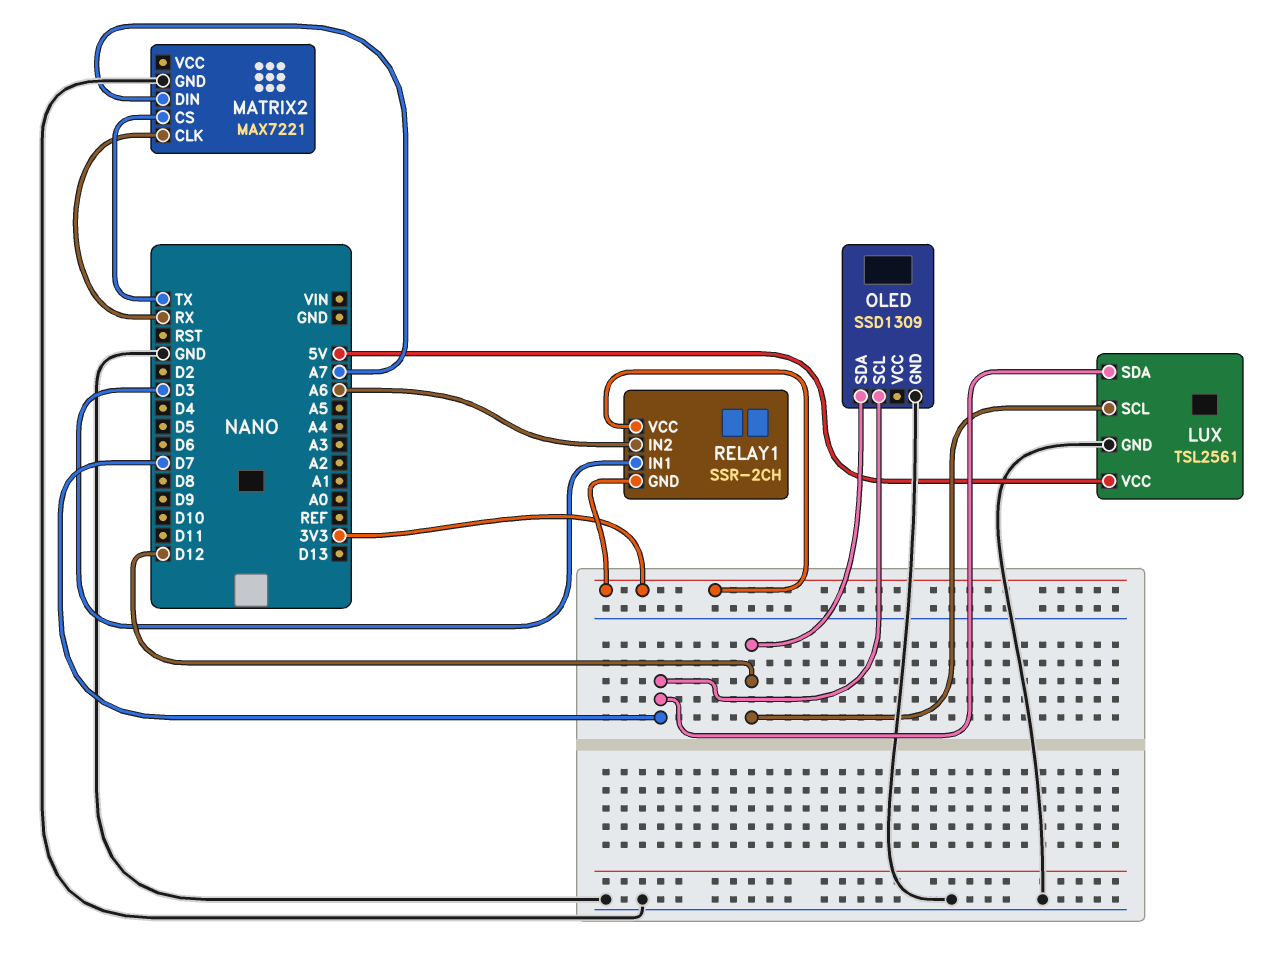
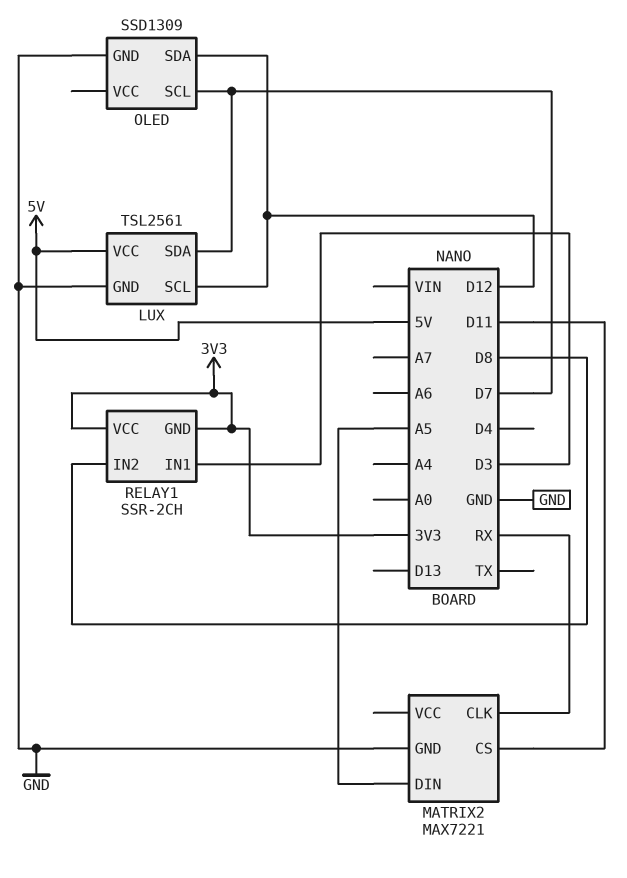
MATRIX2 pin CS: TX -> D11
MATRIX2 pin DIN: A7 -> A5
RELAY1 pin IN2: A6 -> D8

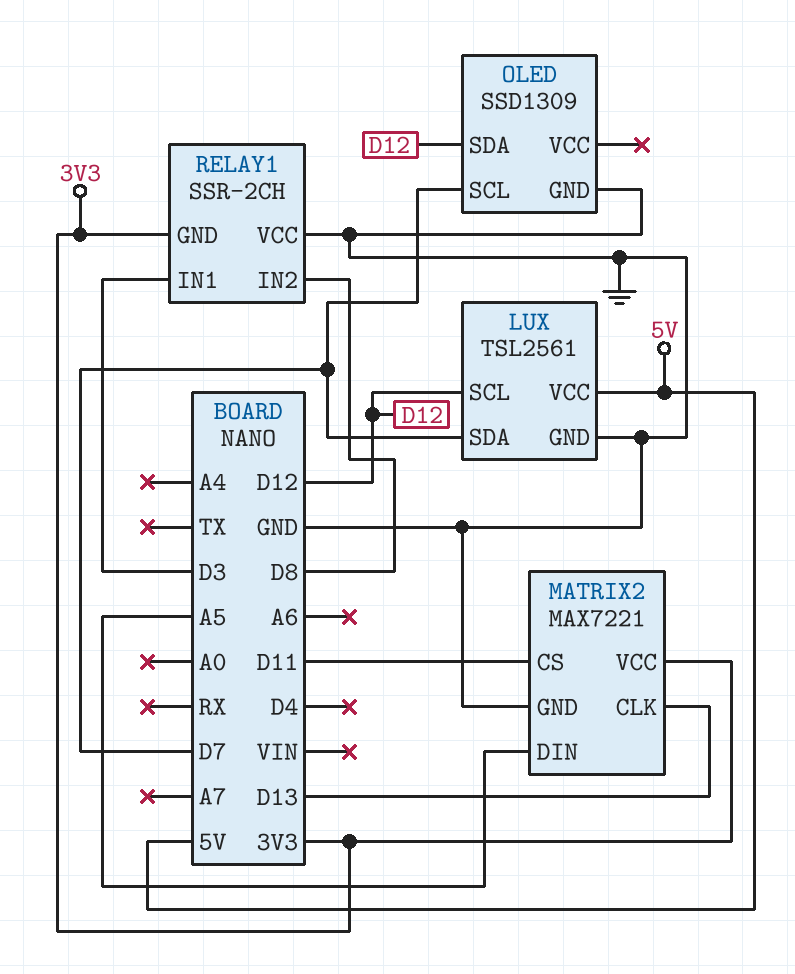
MATRIX2 pin CLK: RX -> D13
MATRIX2 pin VCC: none -> 3V3
RELAY1 pin VCC: 3V3 -> GND

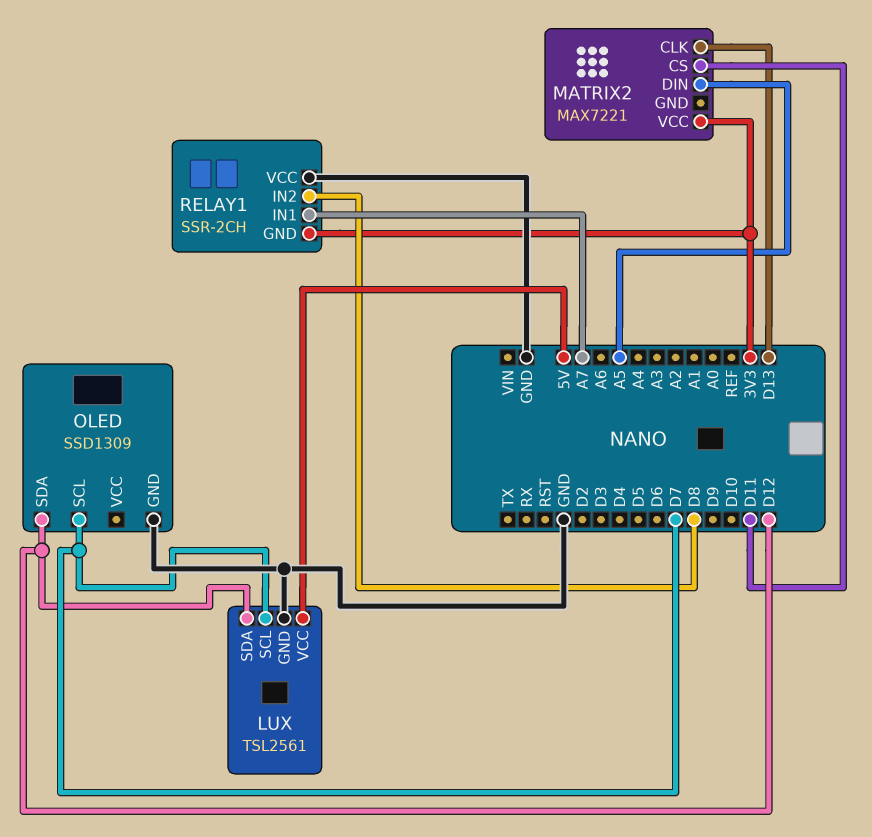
LUX pin SCL: D12 -> D7
LUX pin SDA: D7 -> D12
MATRIX2 pin GND: GND -> none
RELAY1 pin IN1: D3 -> A7

